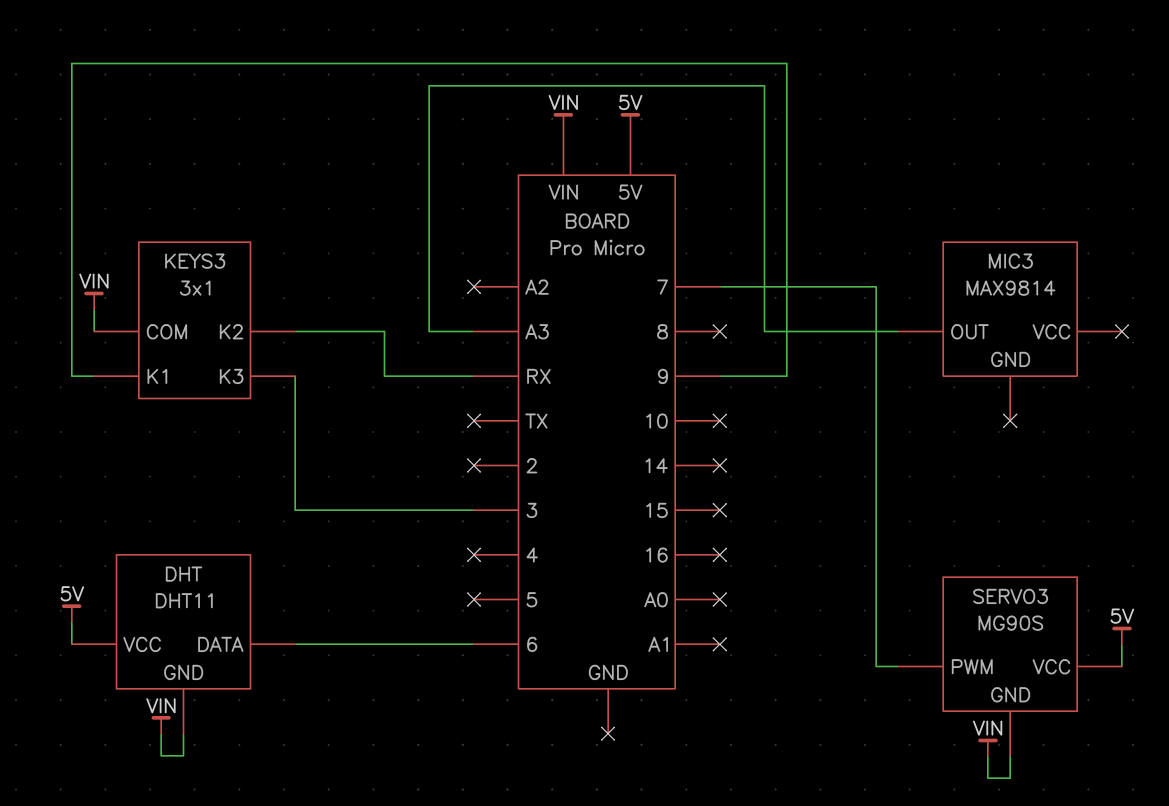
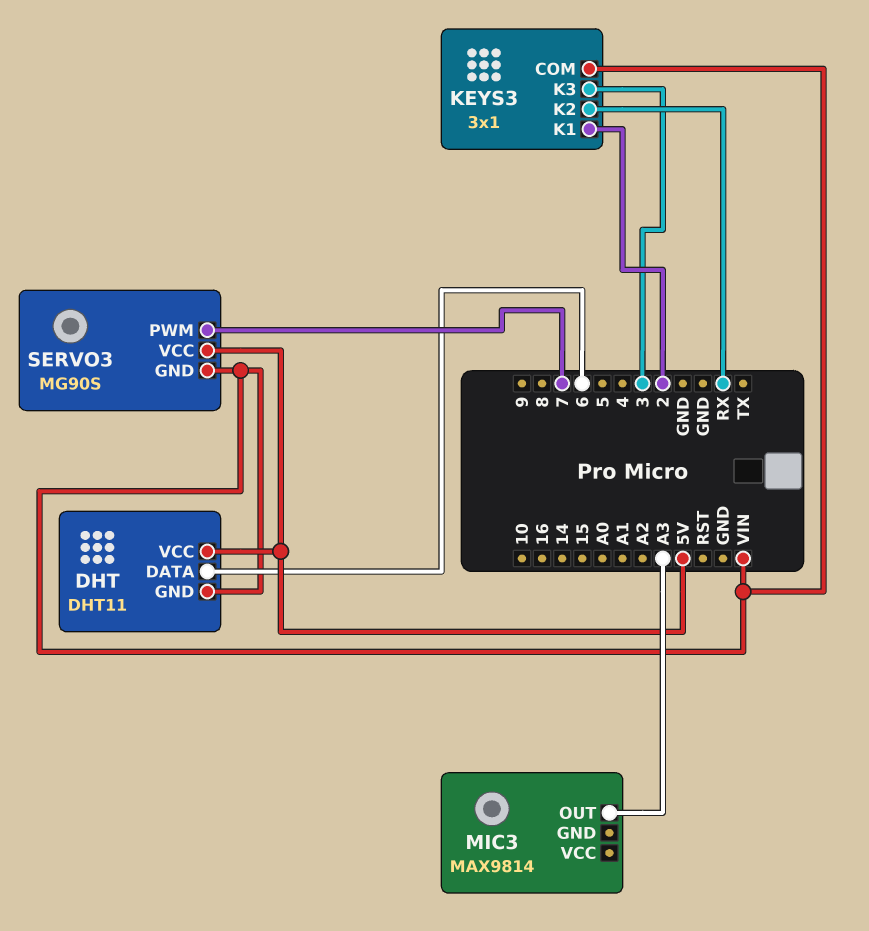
KEYS3 pin K1: 9 -> 2

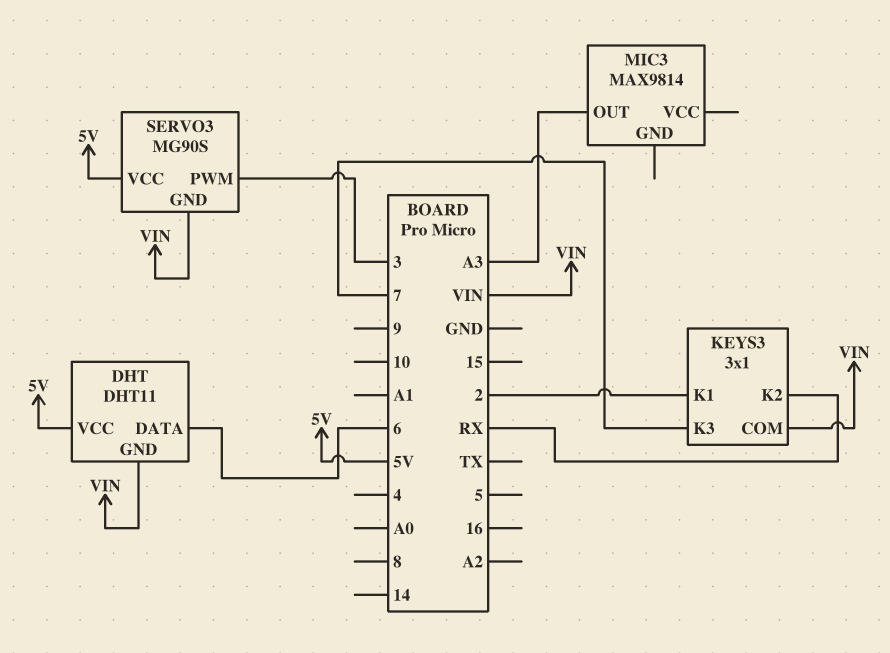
KEYS3 pin K3: 3 -> 7
SERVO3 pin PWM: 7 -> 3

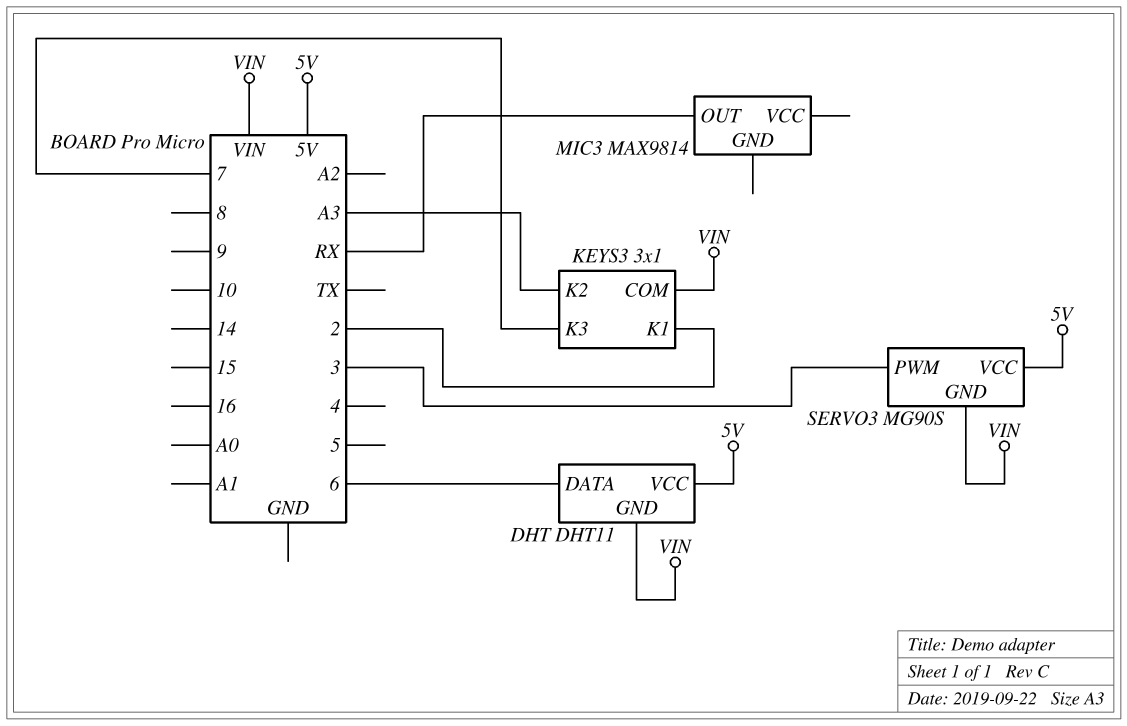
KEYS3 pin K2: RX -> A3
MIC3 pin OUT: A3 -> RX

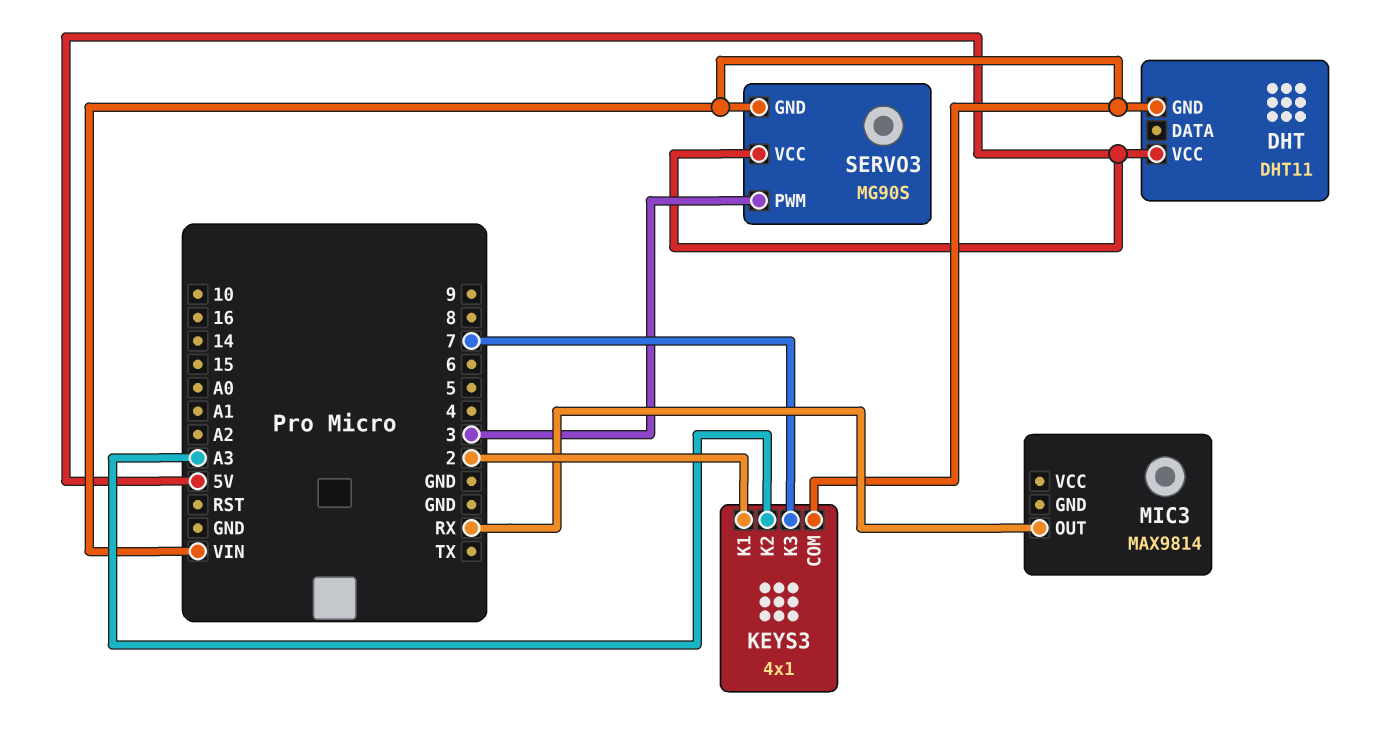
DHT pin DATA: 6 -> none
KEYS3: 3x1 -> 4x1

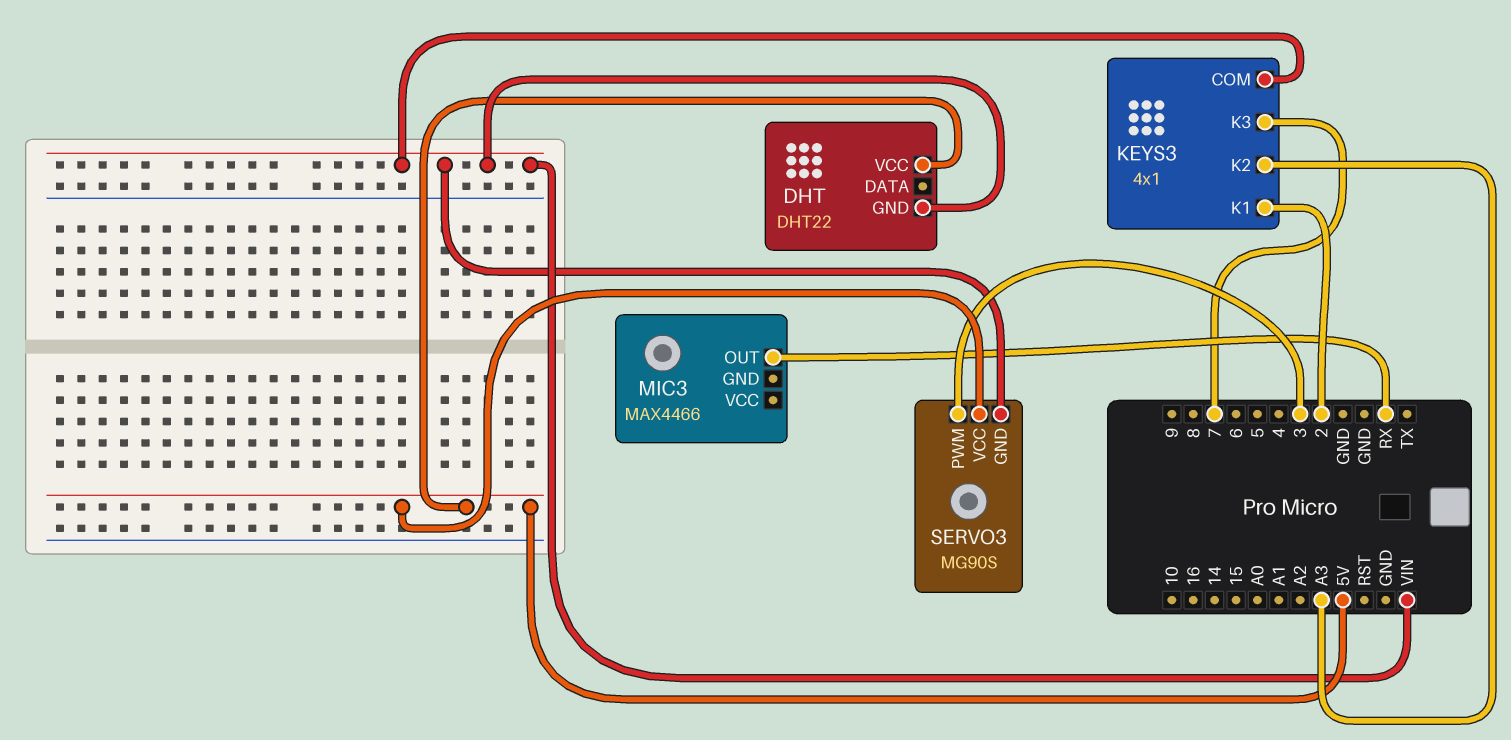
DHT: DHT11 -> DHT22
MIC3: MAX9814 -> MAX4466

